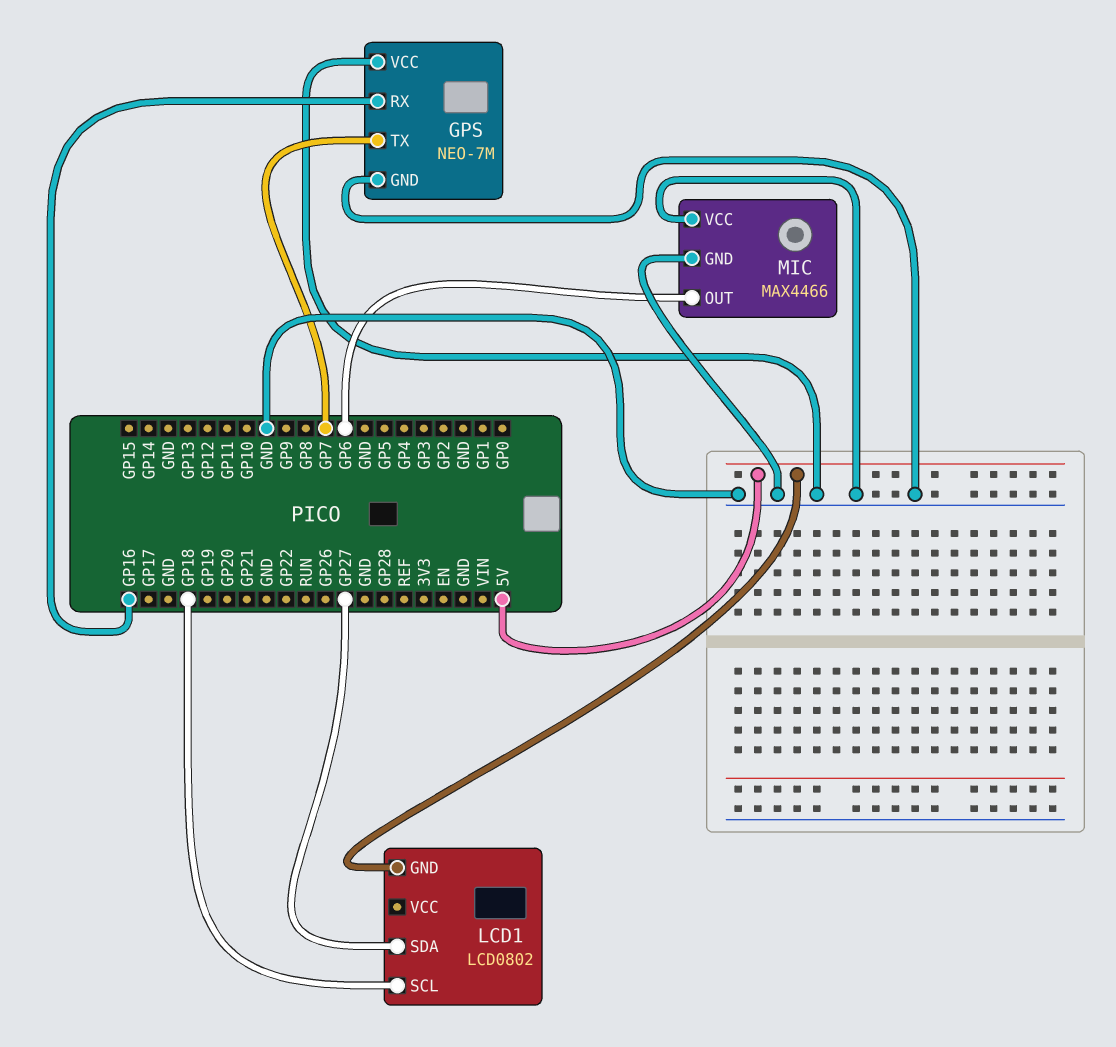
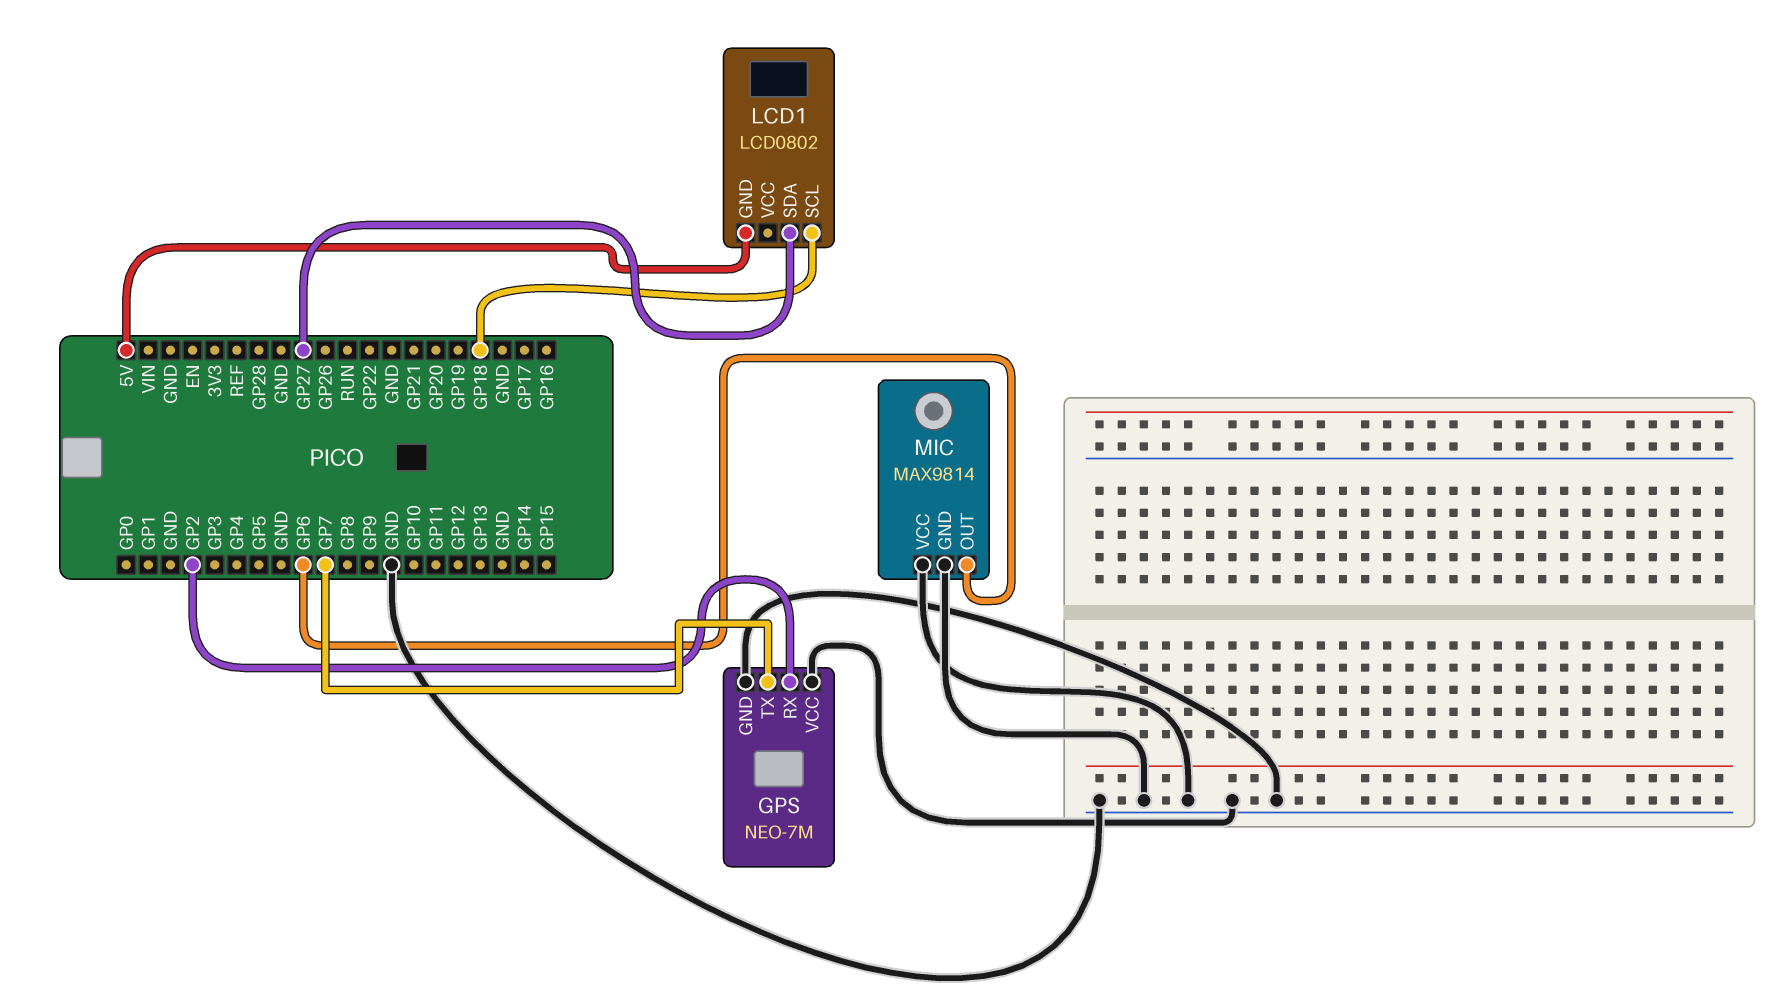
GPS pin RX: GP16 -> GP2
MIC: MAX4466 -> MAX9814

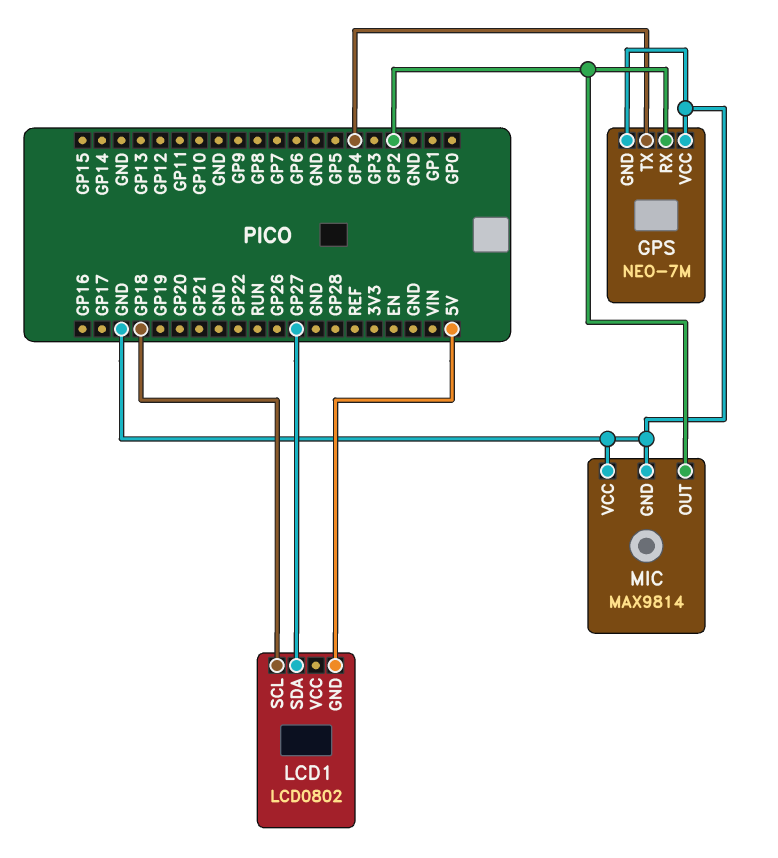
GPS pin TX: GP7 -> GP4
MIC pin OUT: GP6 -> GP2

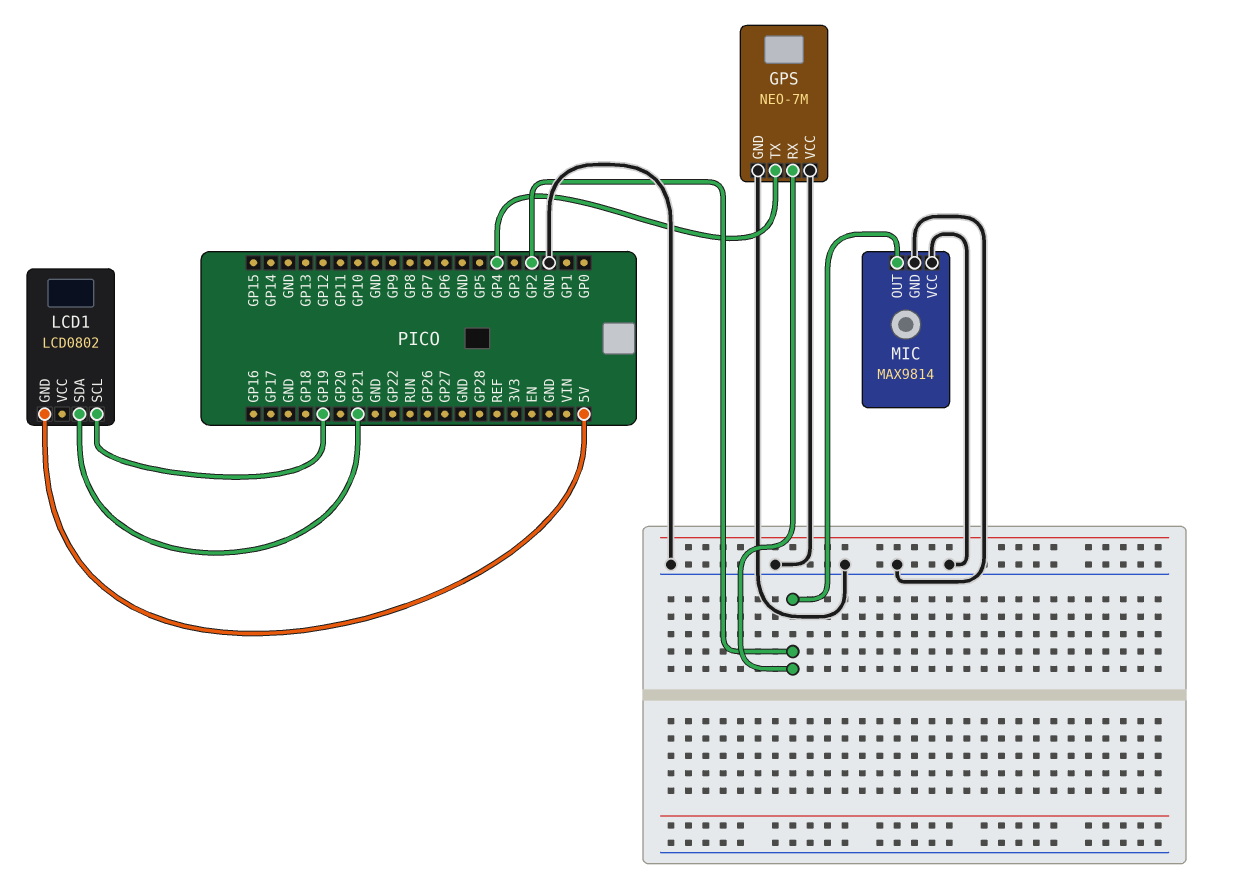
LCD1 pin SCL: GP18 -> GP19
LCD1 pin SDA: GP27 -> GP21

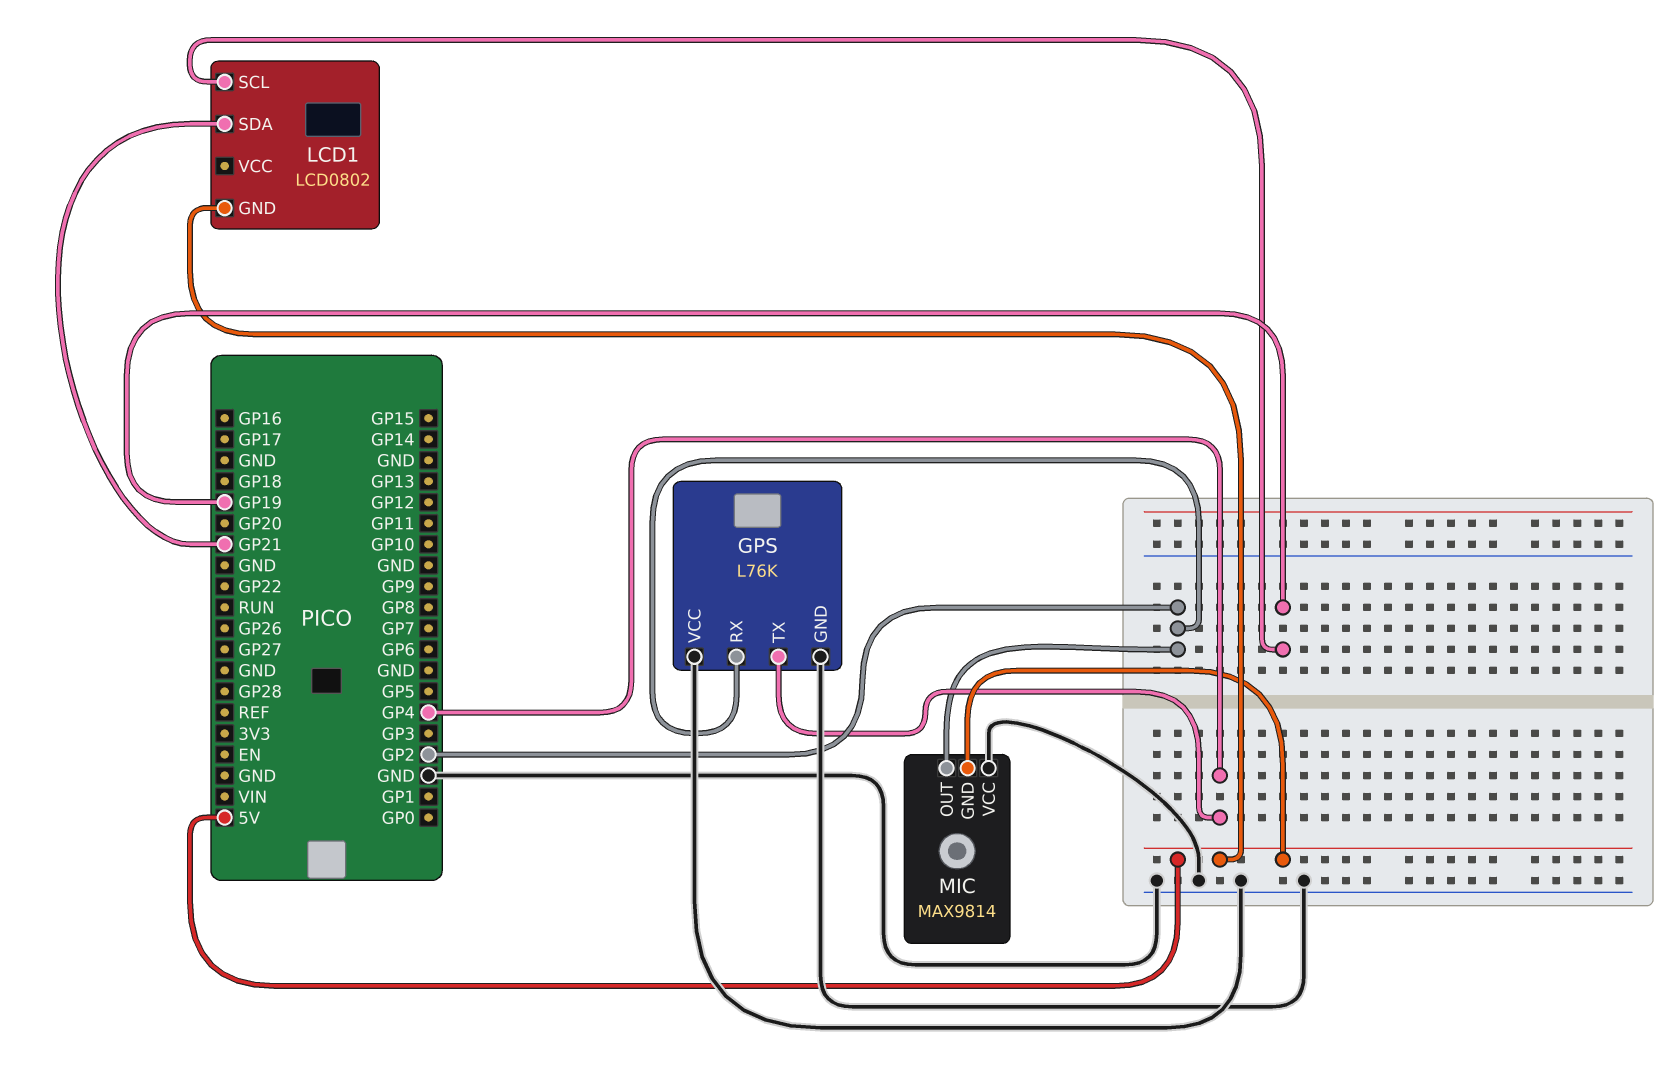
GPS: NEO-7M -> L76K
MIC pin GND: GND -> 5V

